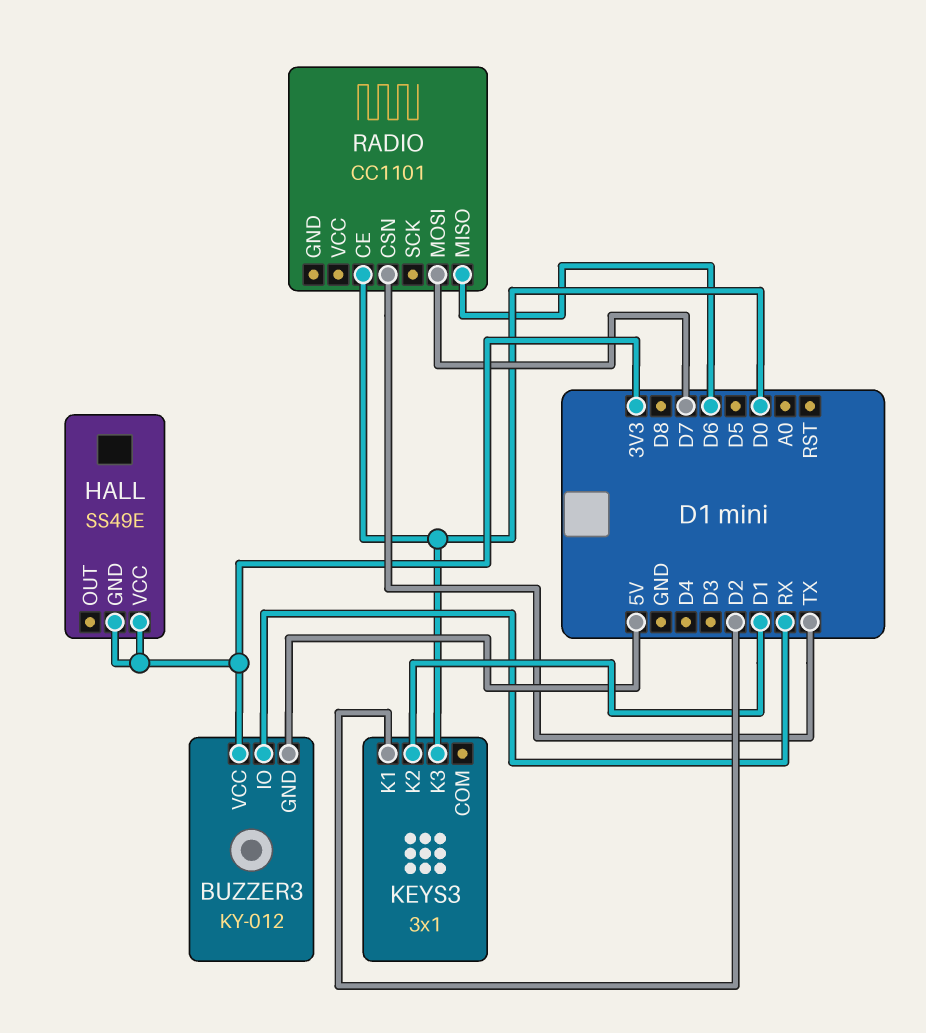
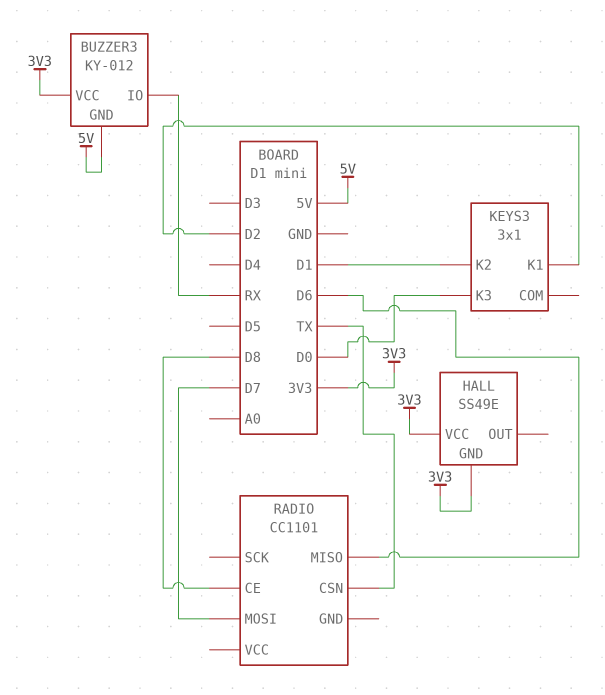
RADIO pin CE: D0 -> D8

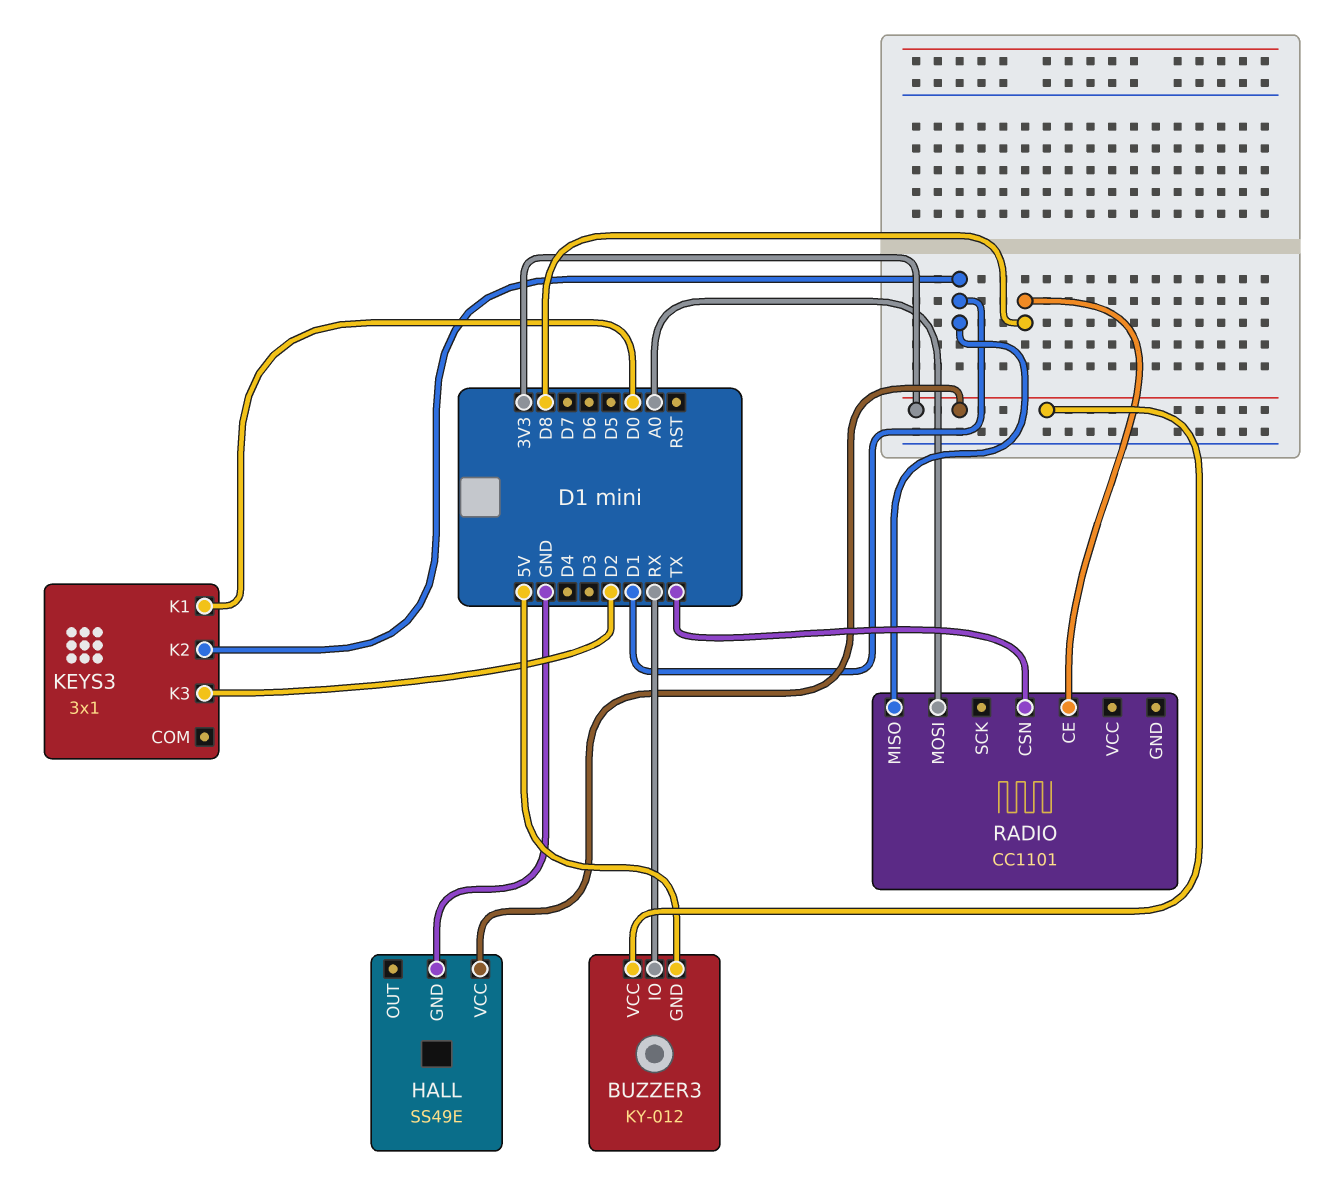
HALL pin GND: 3V3 -> GND
KEYS3 pin K1: D2 -> D0
KEYS3 pin K3: D0 -> D2
RADIO pin MISO: D6 -> D1
RADIO pin MOSI: D7 -> A0

